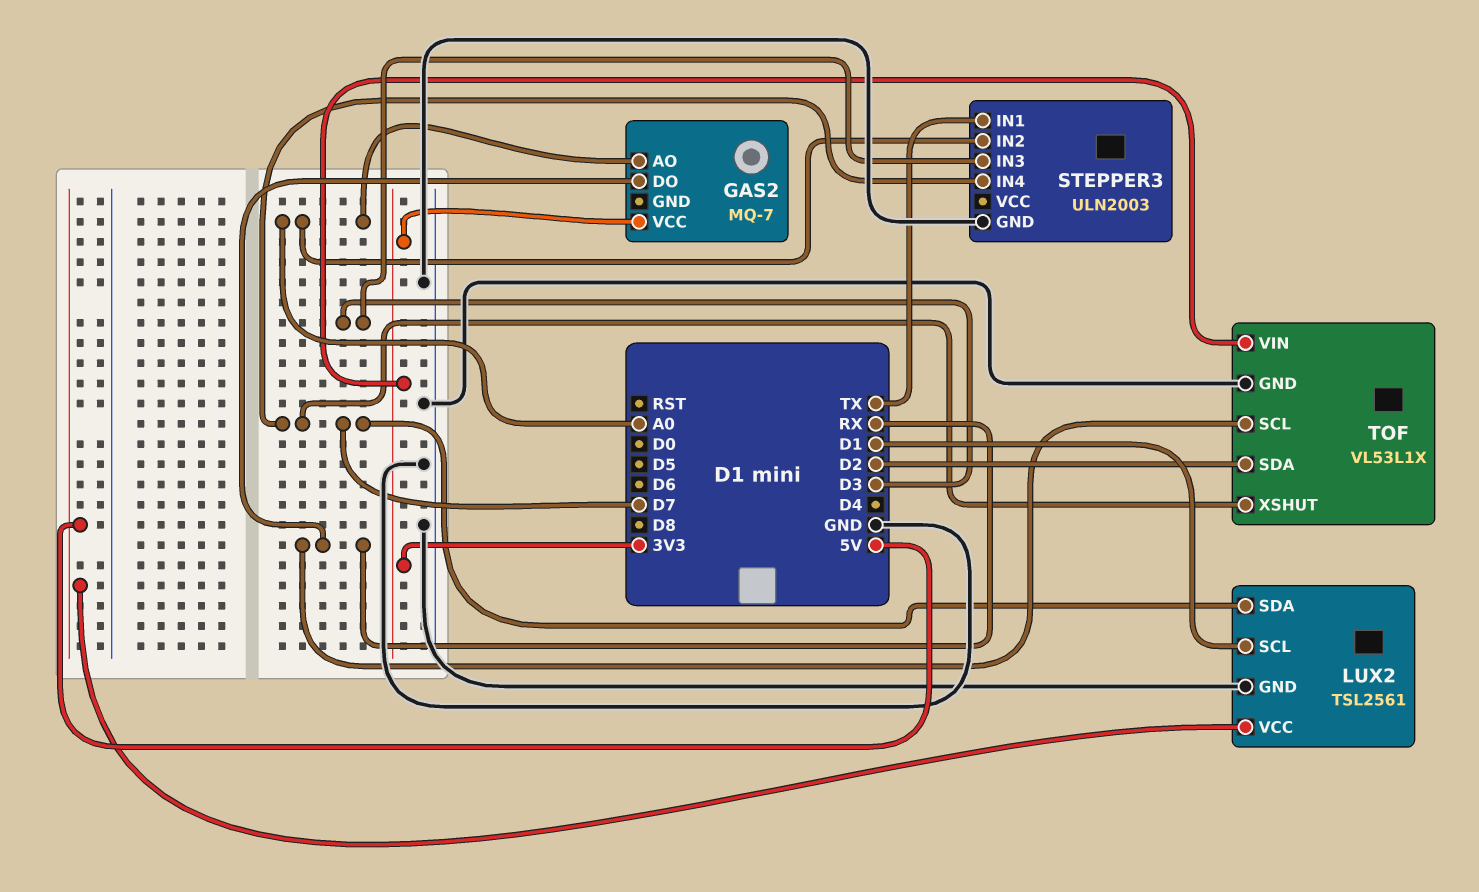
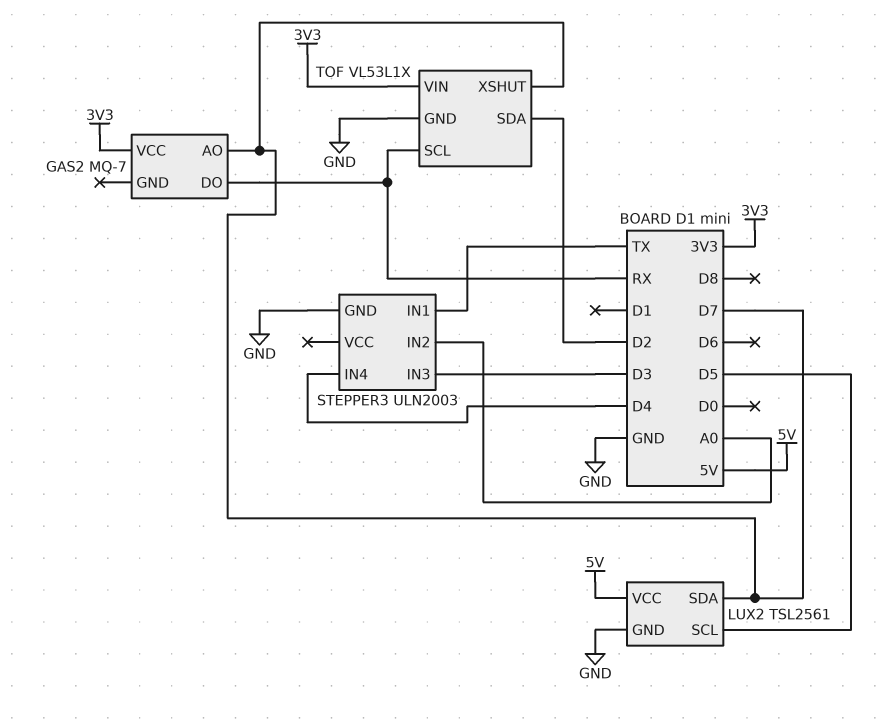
GAS2 pin AO: A0 -> D7
LUX2 pin SCL: D1 -> D5
STEPPER3 pin IN4: D7 -> D4

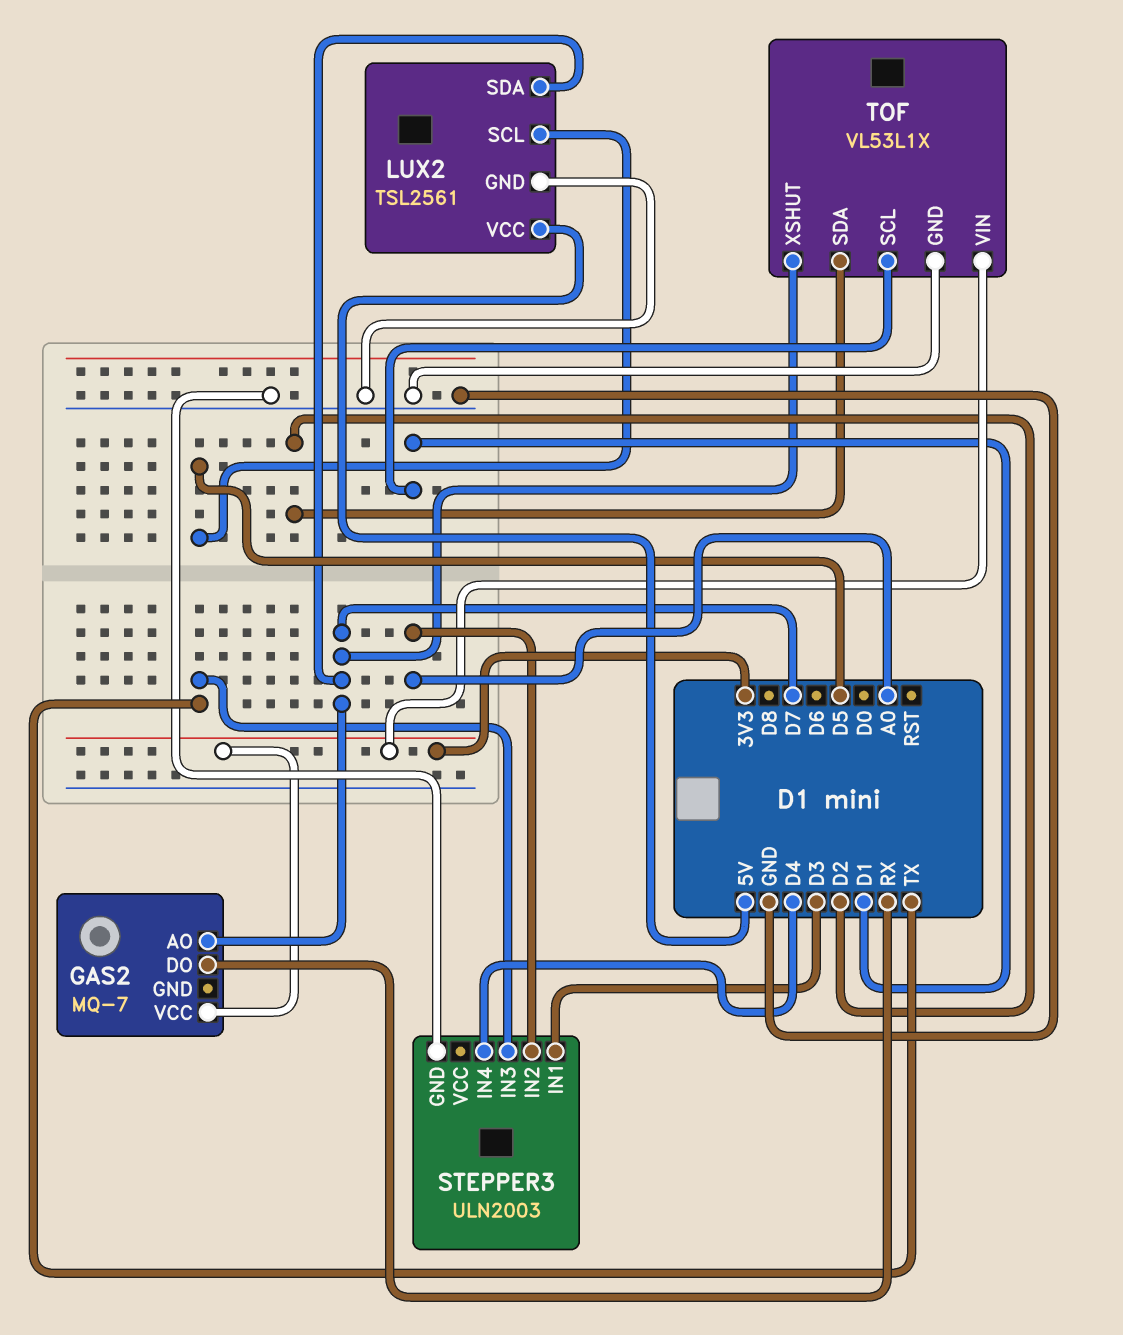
STEPPER3 pin IN1: TX -> D3
STEPPER3 pin IN3: D3 -> TX
TOF pin SCL: RX -> D1

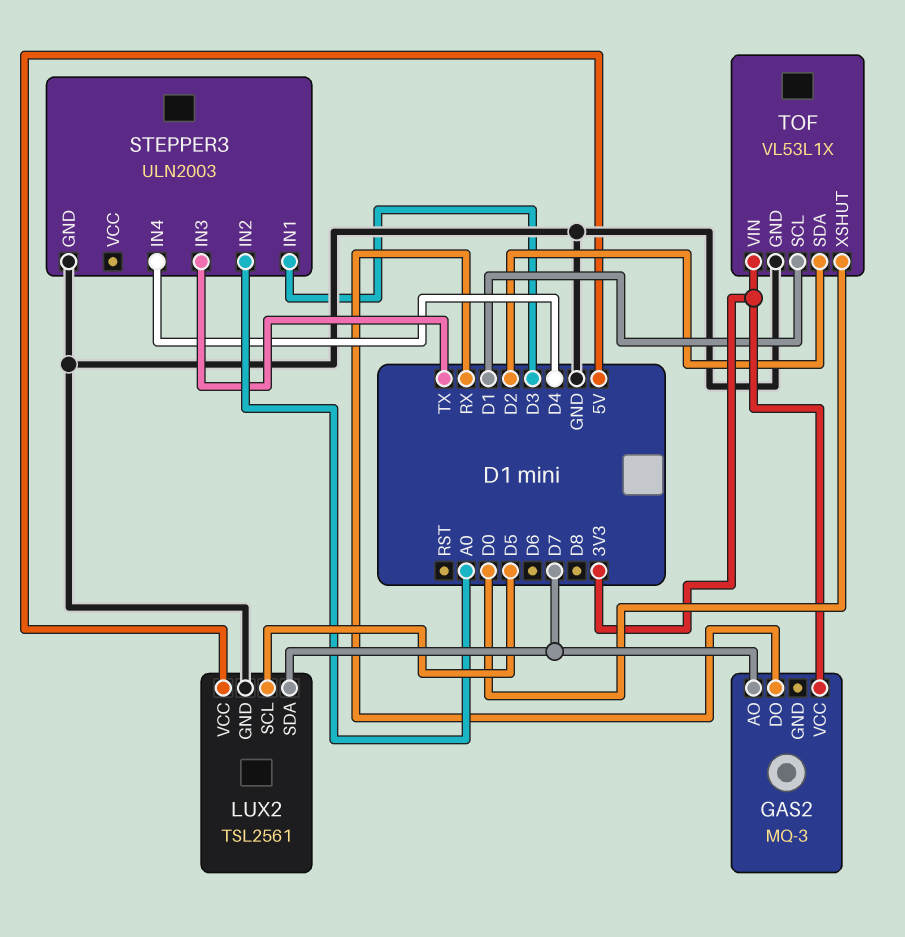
GAS2: MQ-7 -> MQ-3
TOF pin XSHUT: D7 -> D0

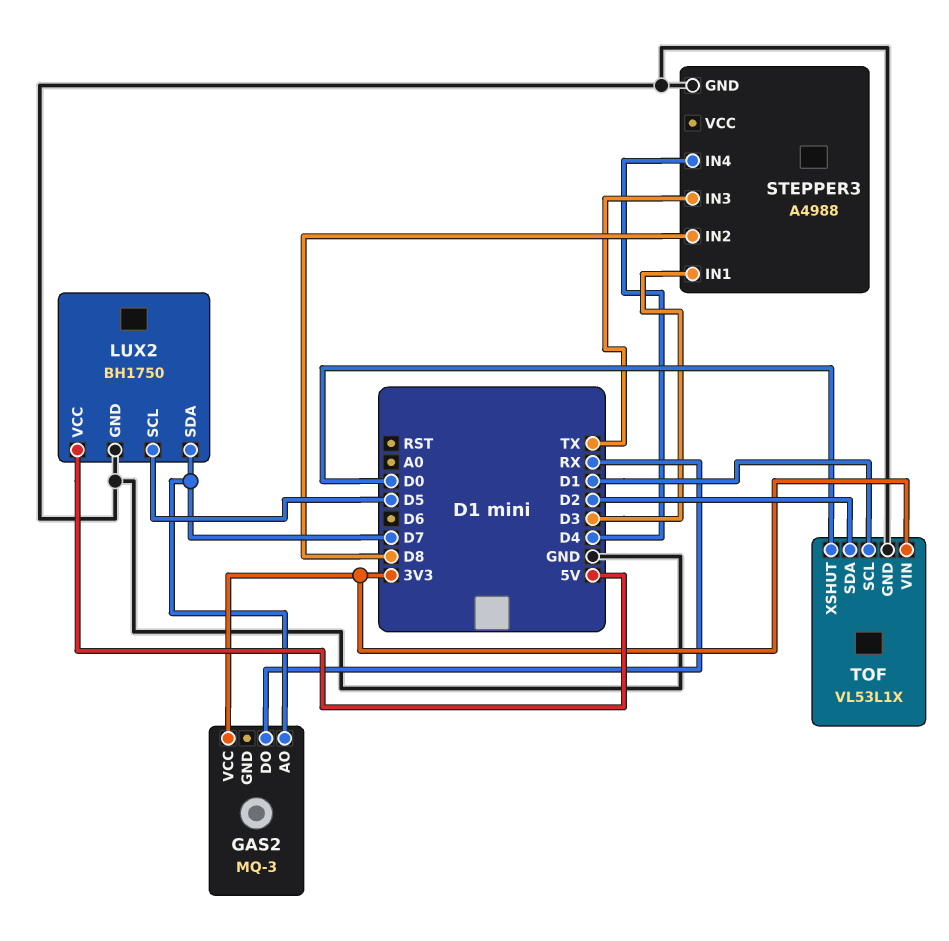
LUX2: TSL2561 -> BH1750
STEPPER3: ULN2003 -> A4988
STEPPER3 pin IN2: A0 -> D8

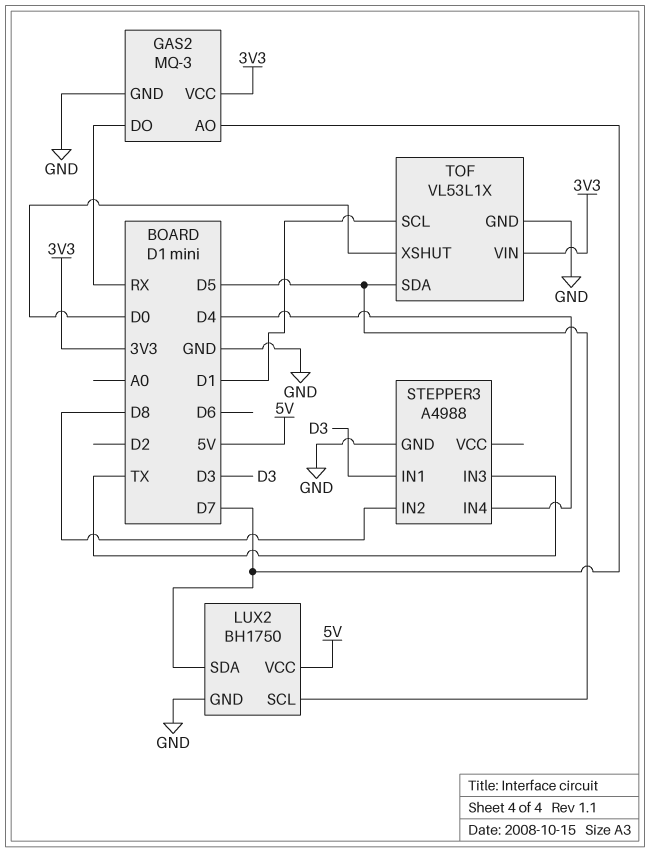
GAS2 pin GND: none -> GND
TOF pin SDA: D2 -> D5

